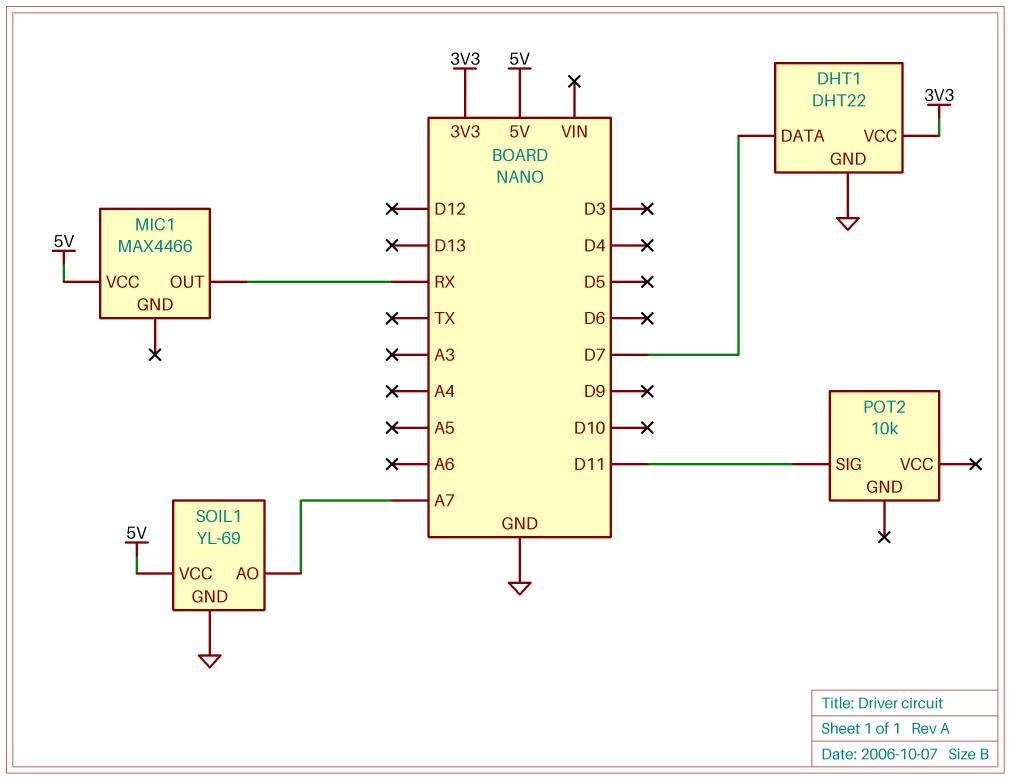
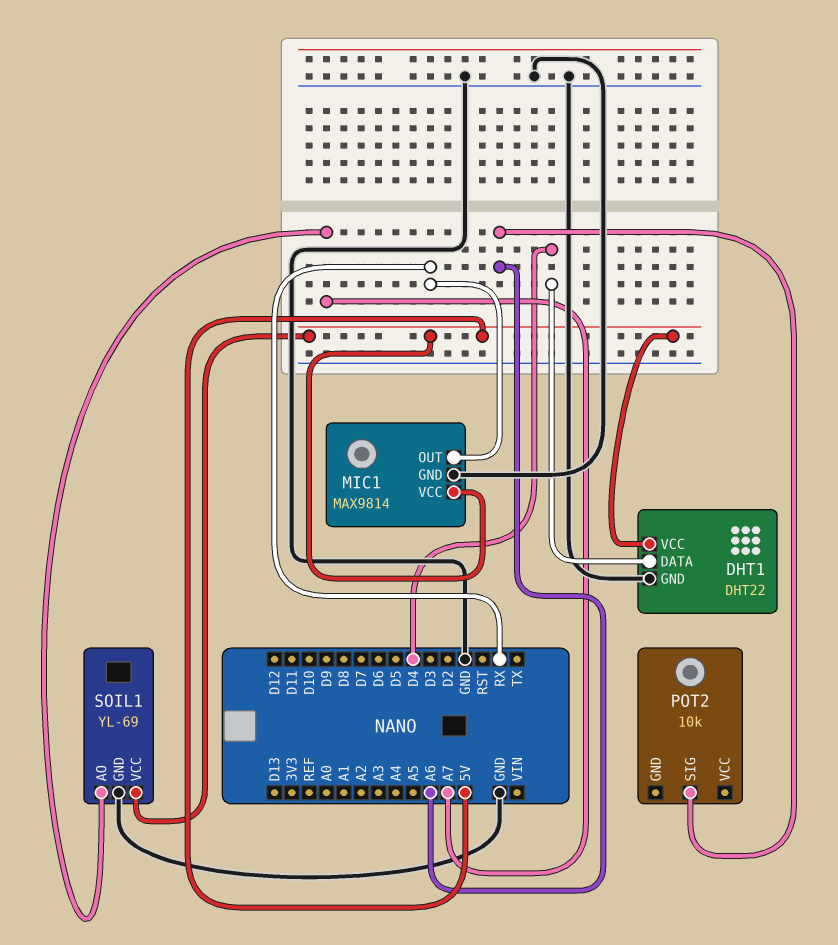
DHT1 pin DATA: D7 -> D4
DHT1 pin VCC: 3V3 -> 5V
MIC1: MAX4466 -> MAX9814
MIC1 pin GND: none -> GND
POT2 pin SIG: D11 -> A6

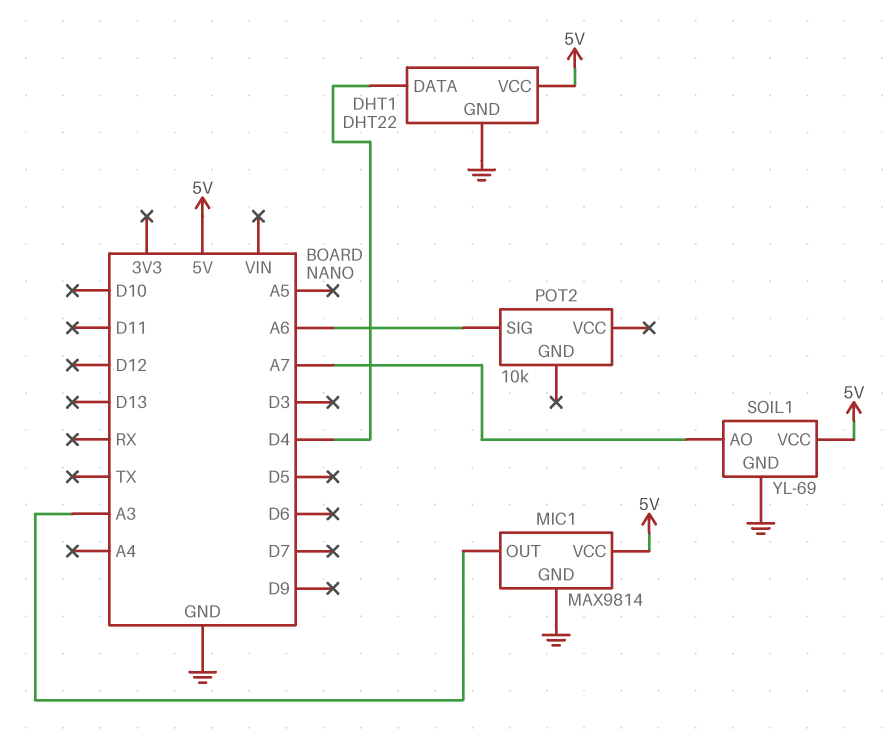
MIC1 pin OUT: RX -> A3

